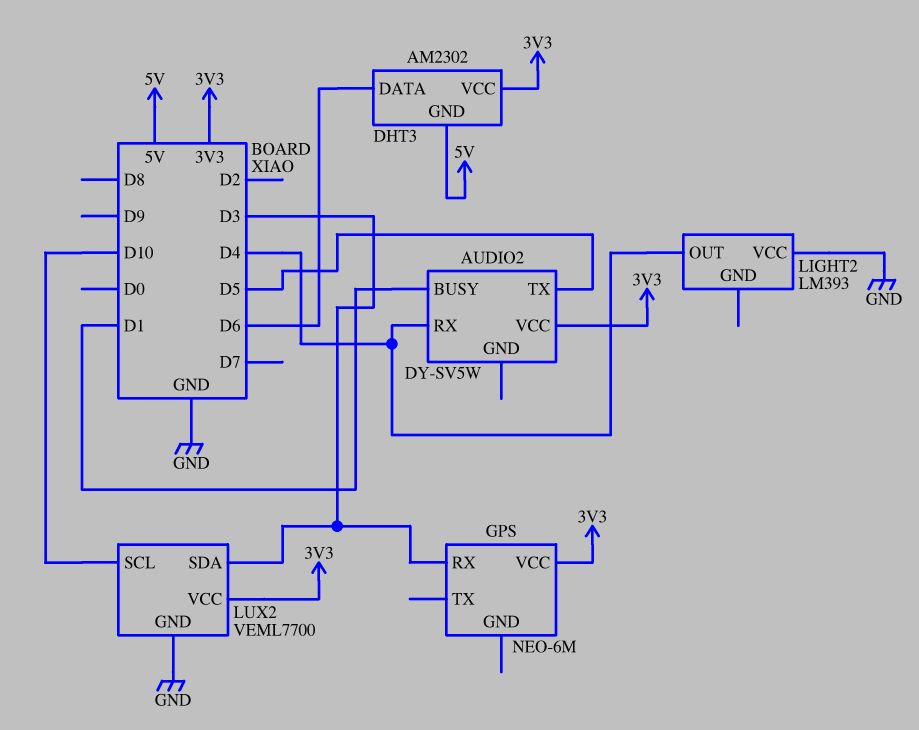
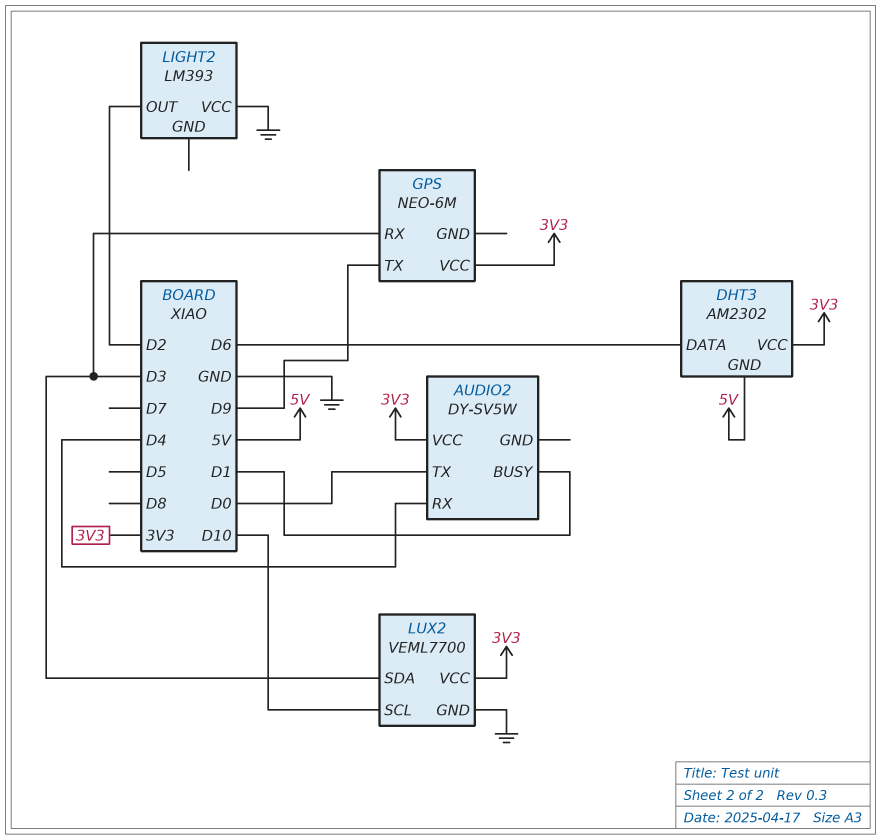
AUDIO2 pin TX: D5 -> D0
GPS pin TX: none -> D9
LIGHT2 pin OUT: D4 -> D2

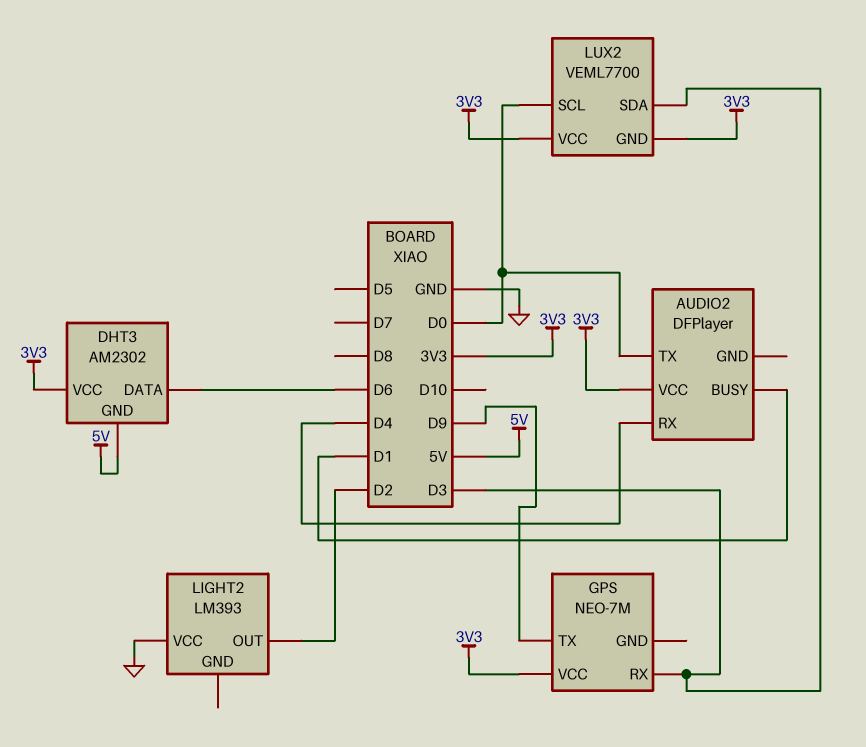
AUDIO2: DY-SV5W -> DFPlayer
GPS: NEO-6M -> NEO-7M
LUX2 pin GND: GND -> 3V3
LUX2 pin SCL: D10 -> D0

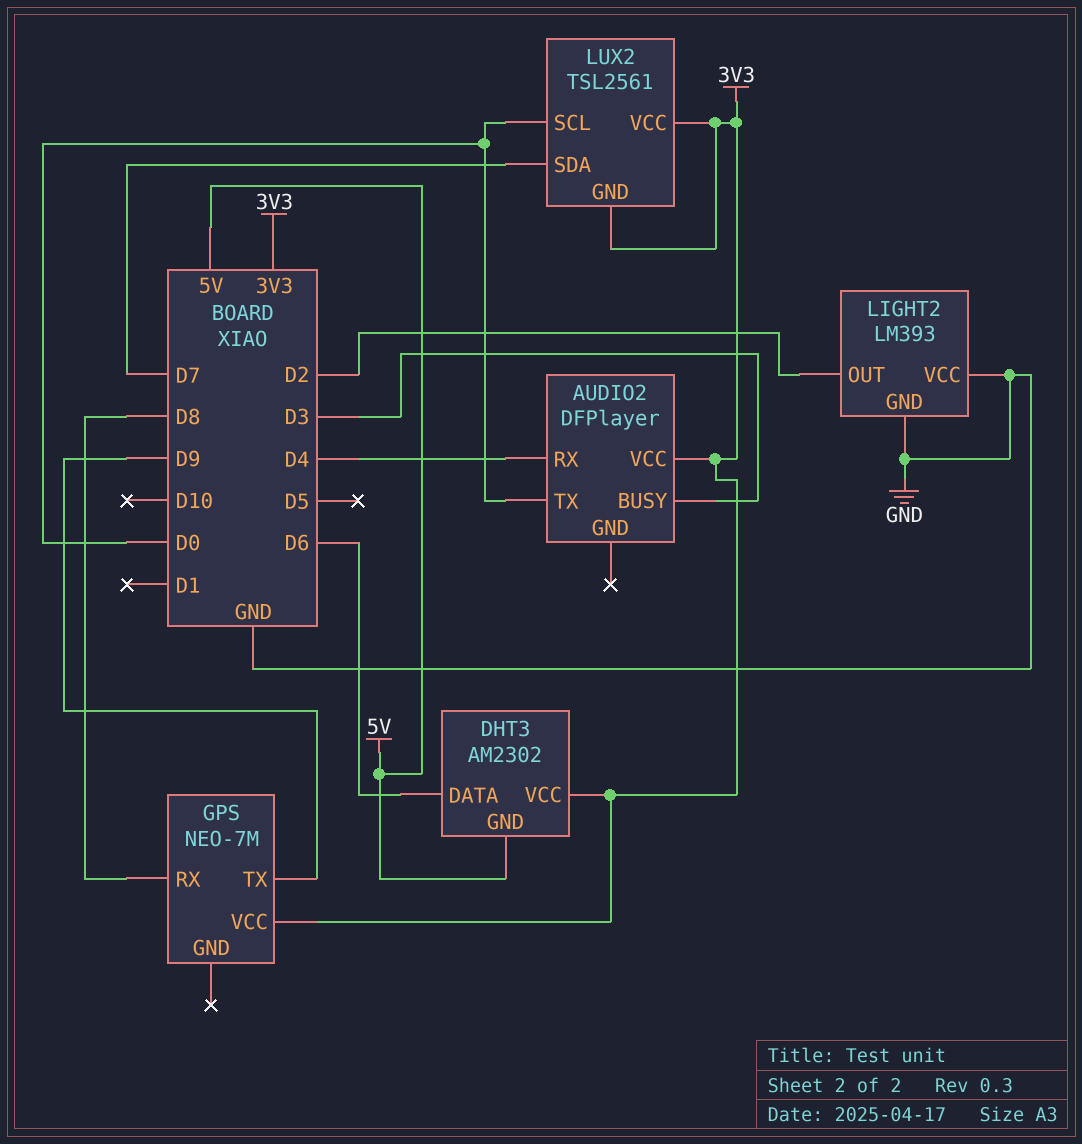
AUDIO2 pin BUSY: D1 -> D3
GPS pin RX: D3 -> D8
LIGHT2 pin GND: none -> GND
LUX2: VEML7700 -> TSL2561
LUX2 pin SDA: D3 -> D7

